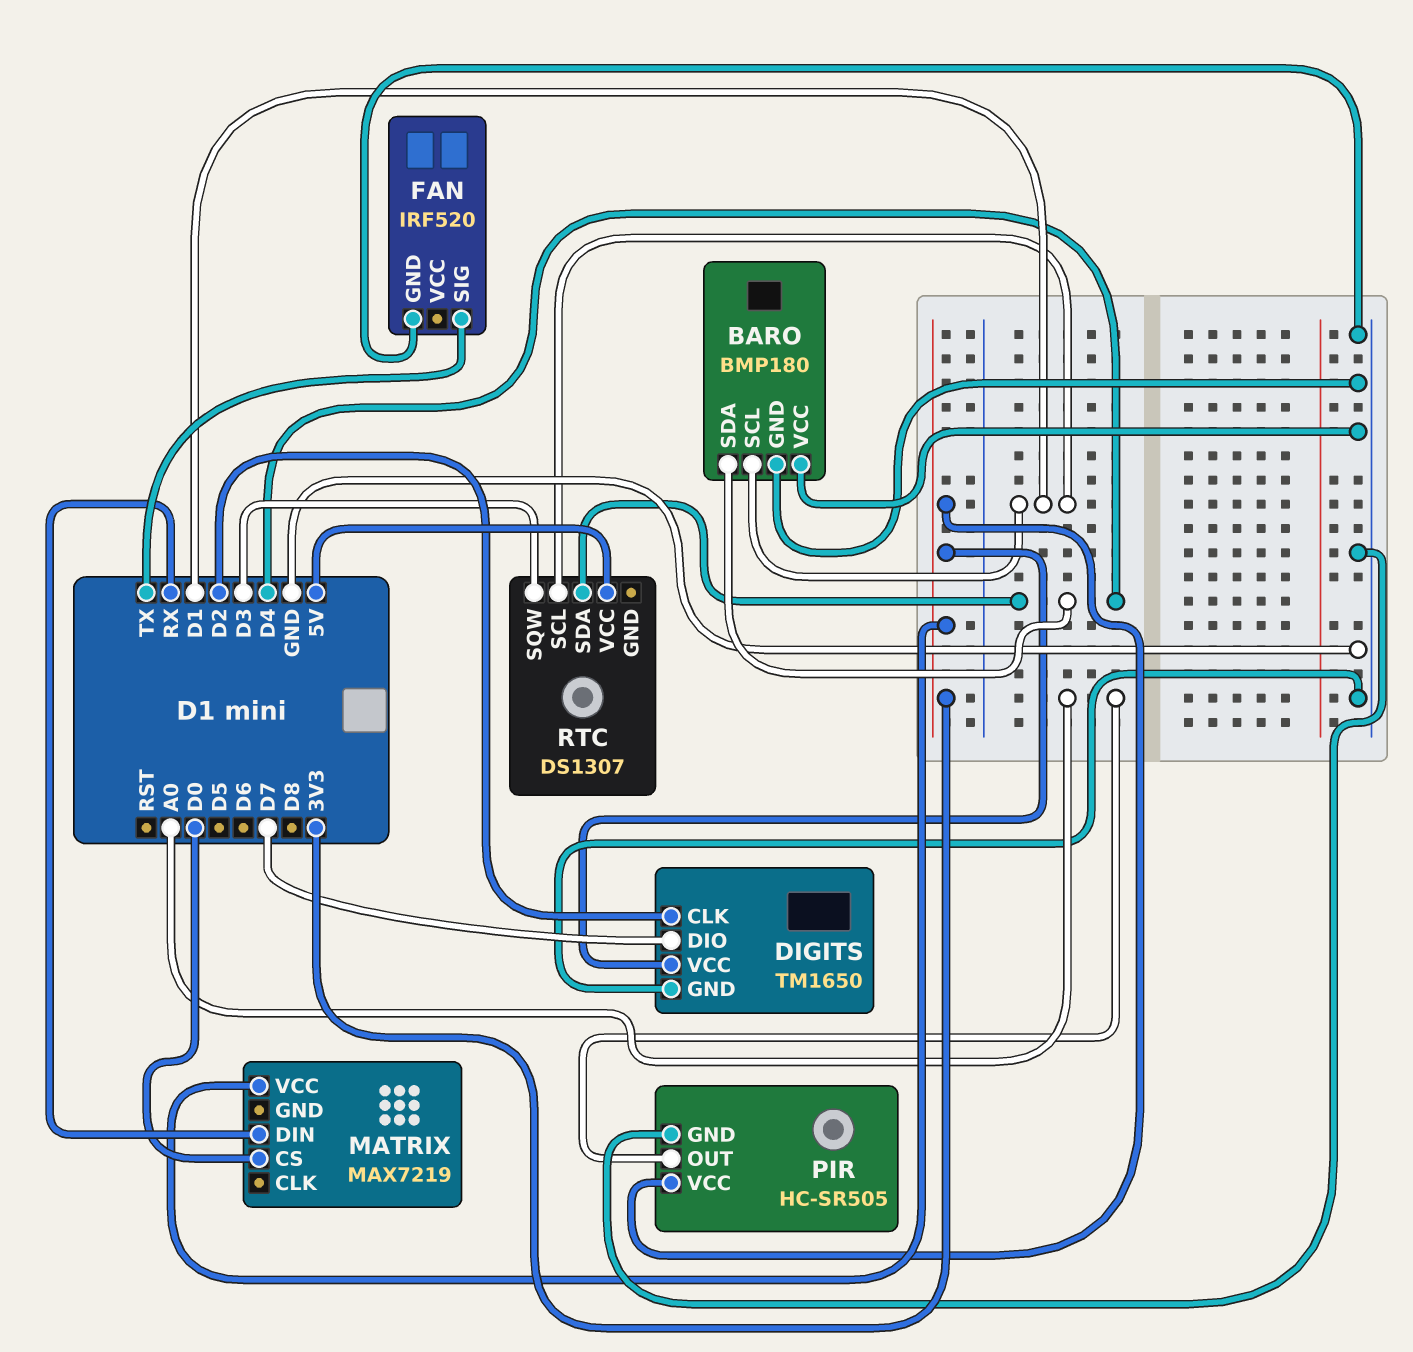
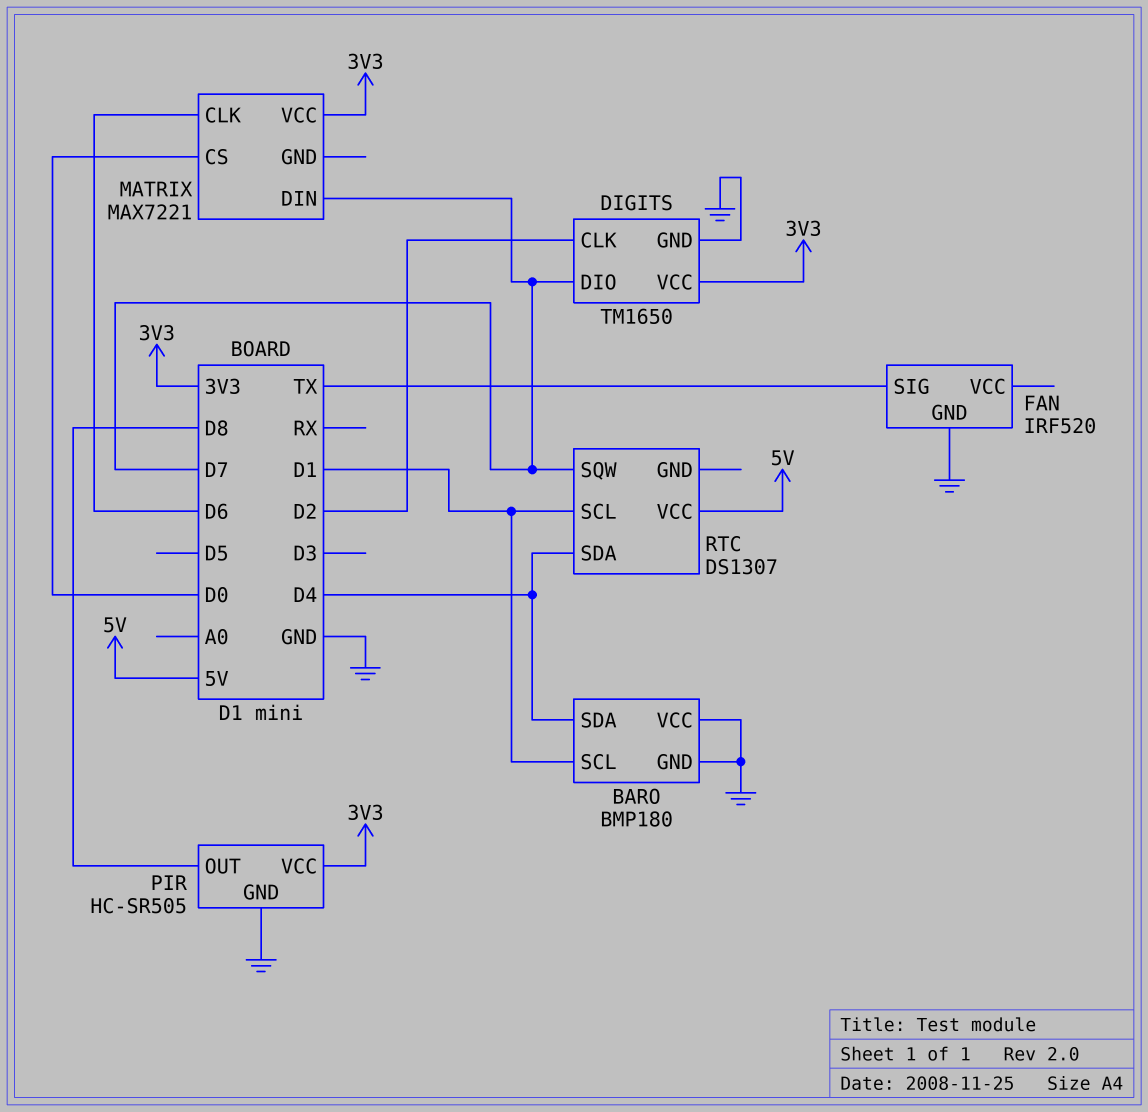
MATRIX: MAX7219 -> MAX7221
MATRIX pin CLK: none -> D6
MATRIX pin DIN: RX -> D7
PIR pin OUT: A0 -> D8
RTC pin SQW: D3 -> D7

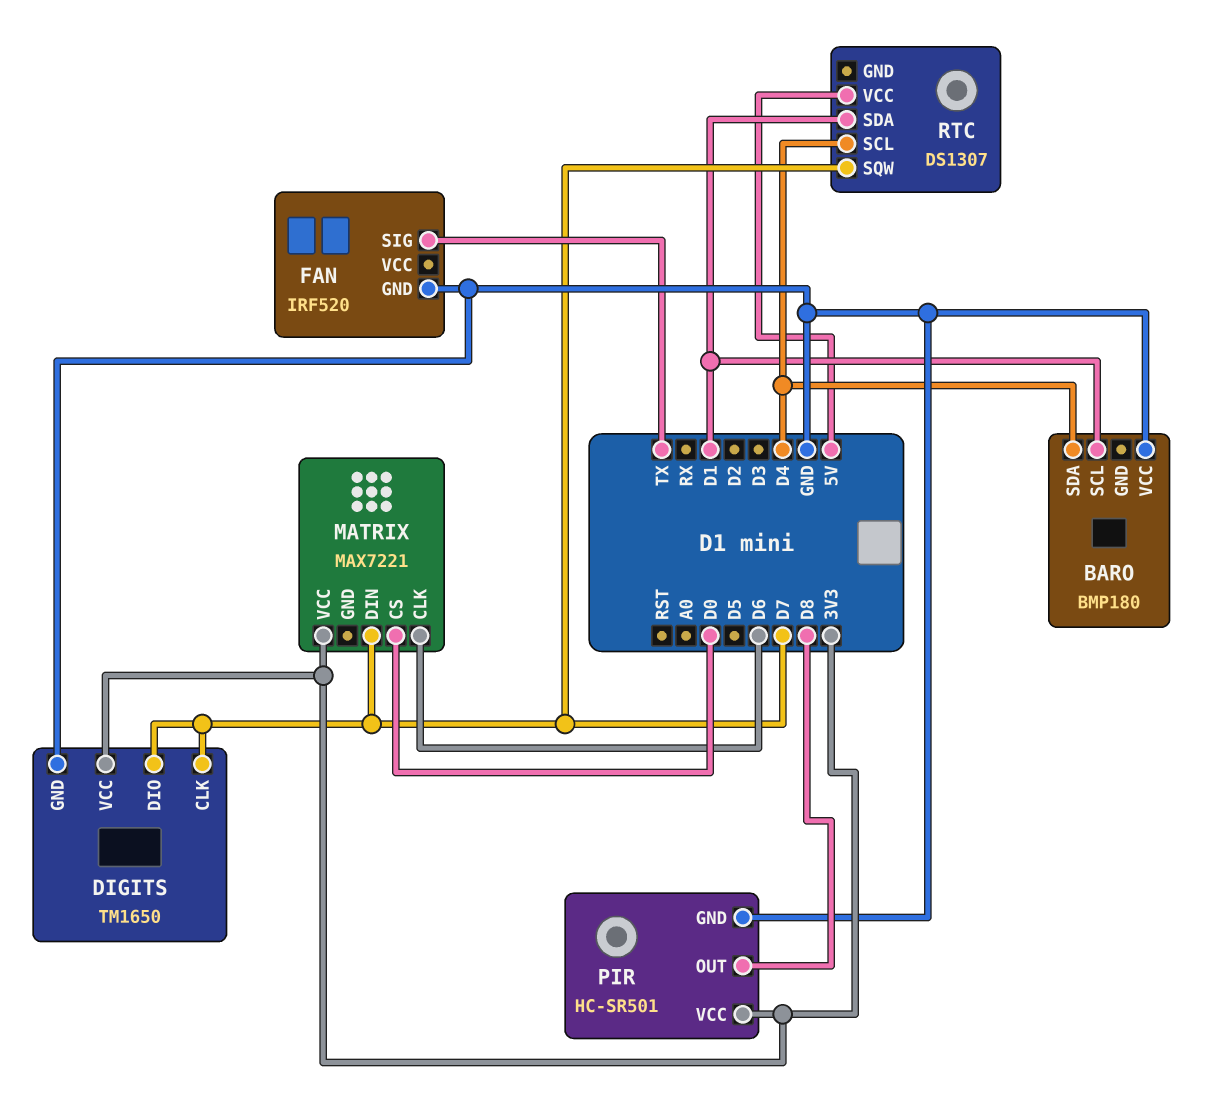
BARO pin GND: GND -> none
DIGITS pin CLK: D2 -> D7
PIR: HC-SR505 -> HC-SR501
RTC pin SCL: D1 -> D4
RTC pin SDA: D4 -> D1

